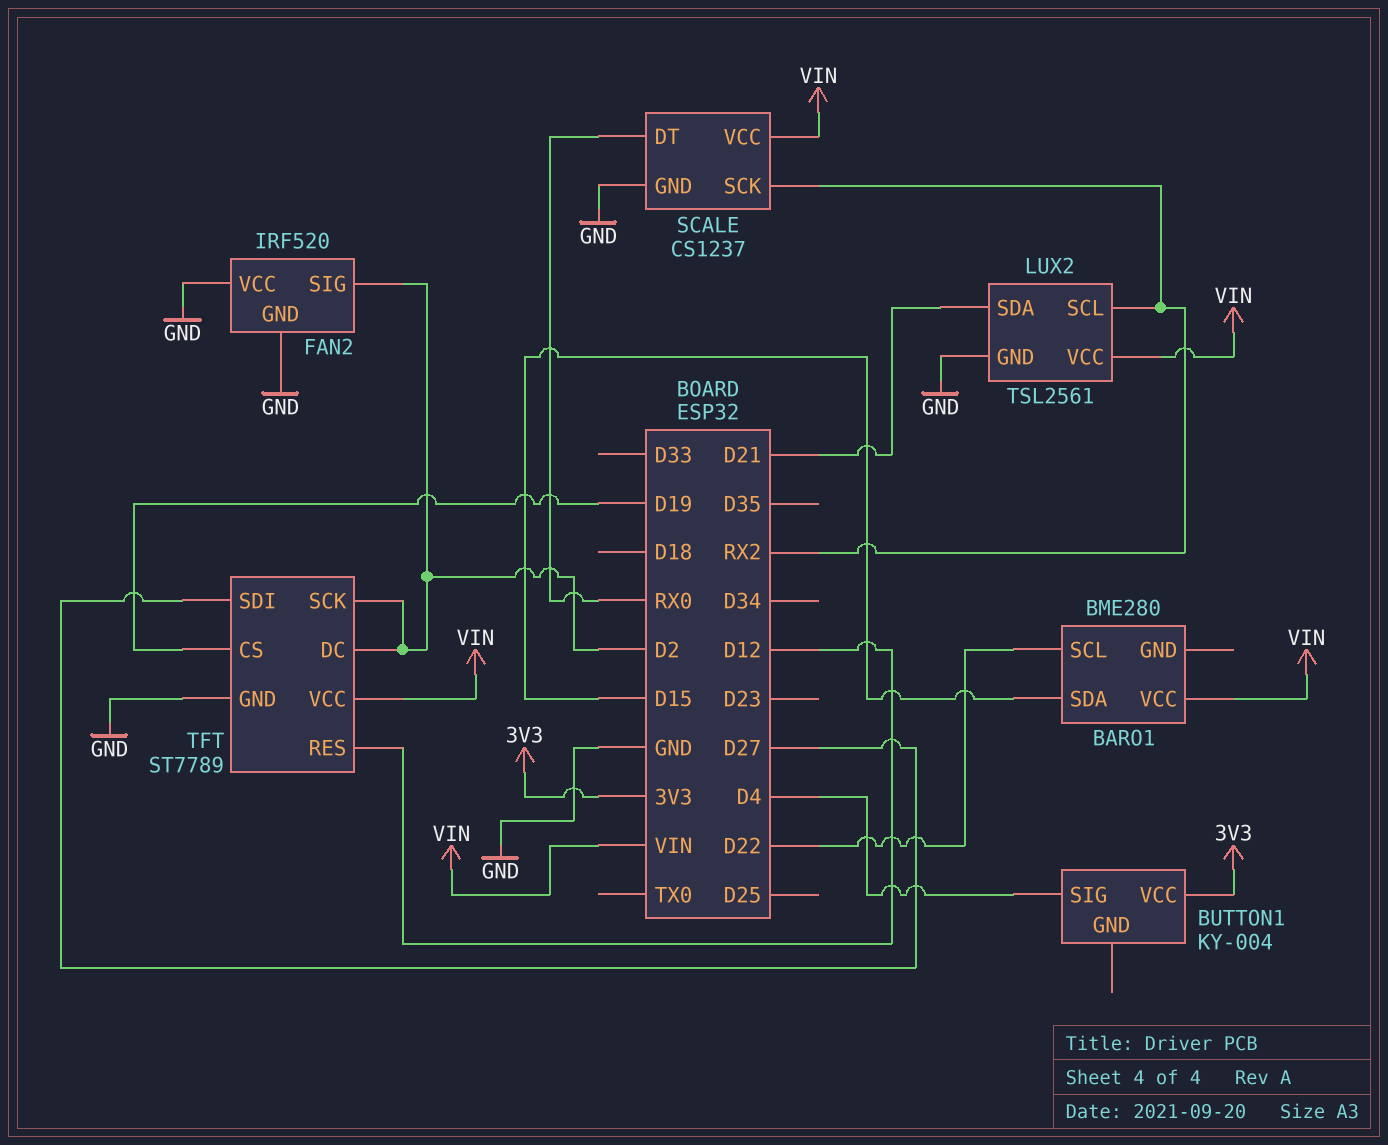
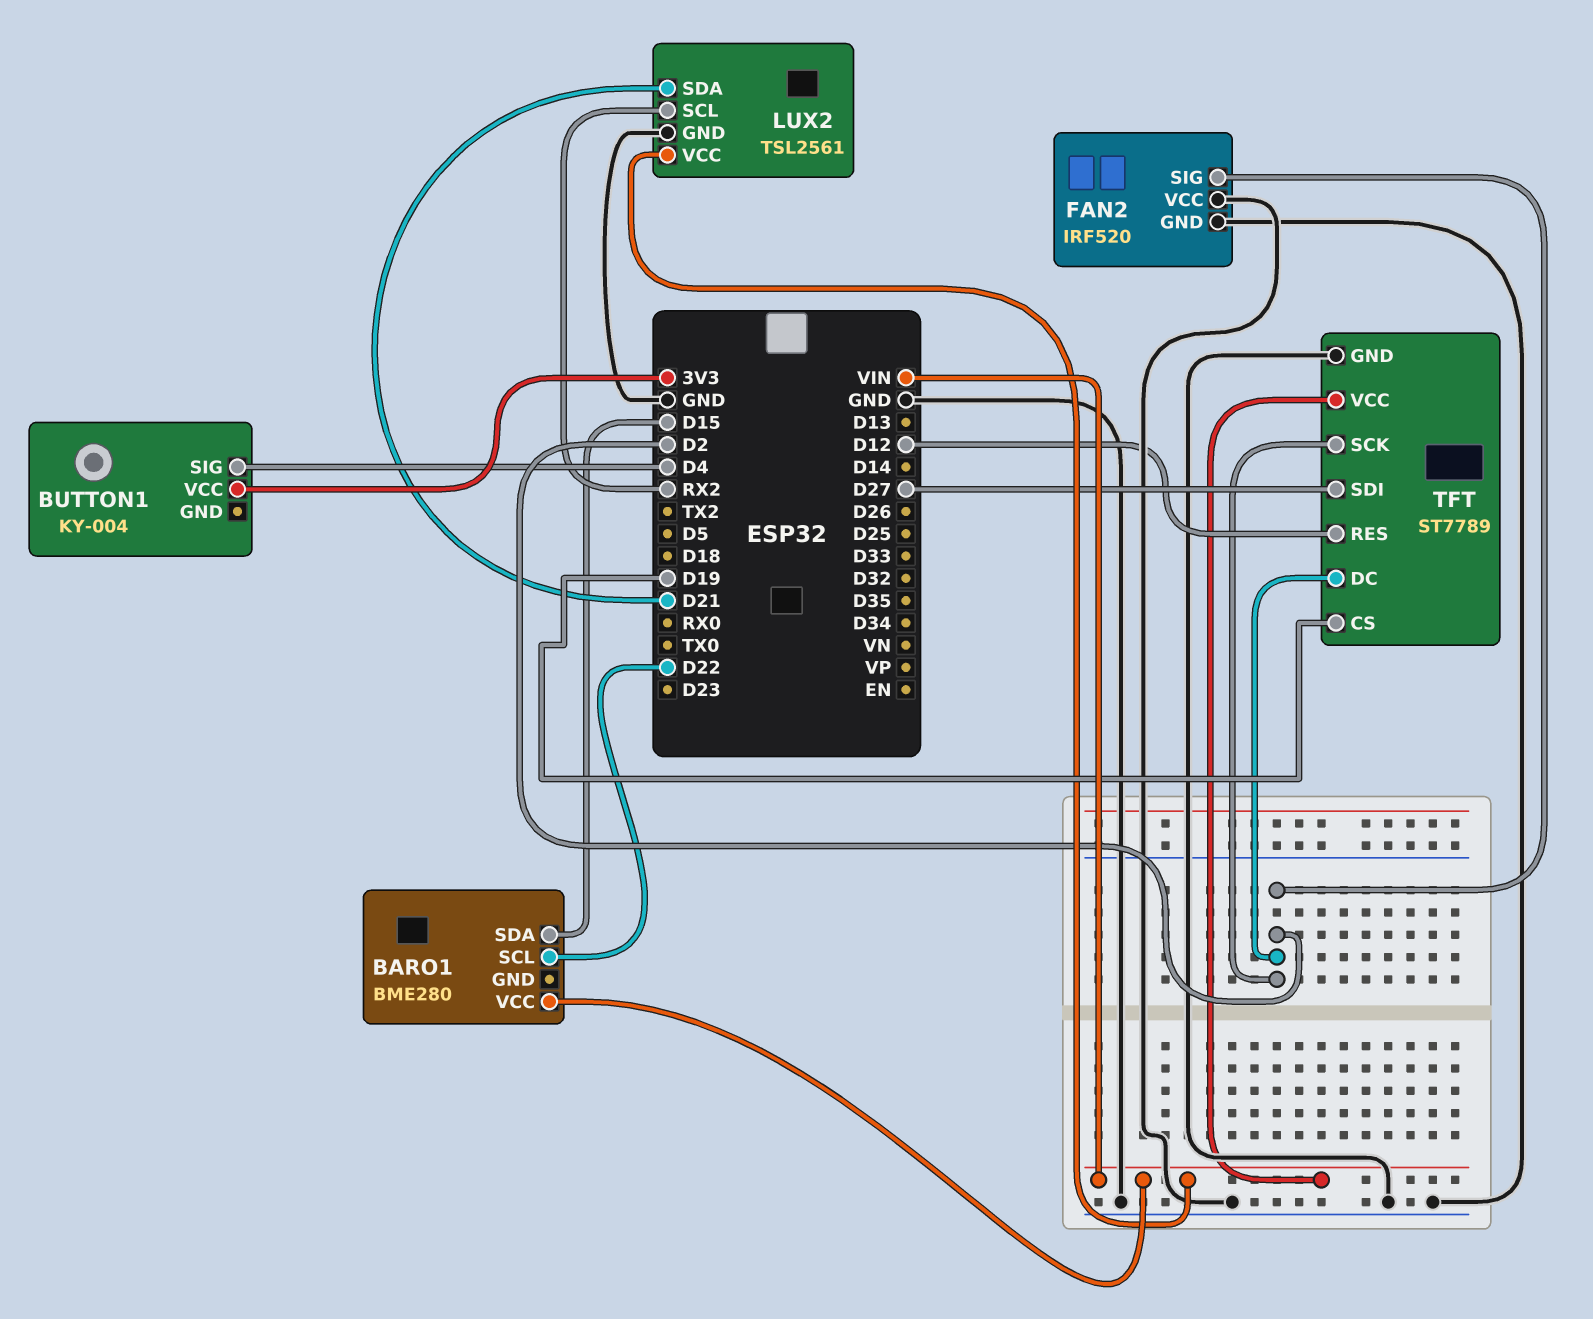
SCALE: CS1237 -> none
SCALE pin DT: RX0 -> none
SCALE pin GND: GND -> none
SCALE pin SCK: RX2 -> none
SCALE pin VCC: VIN -> none

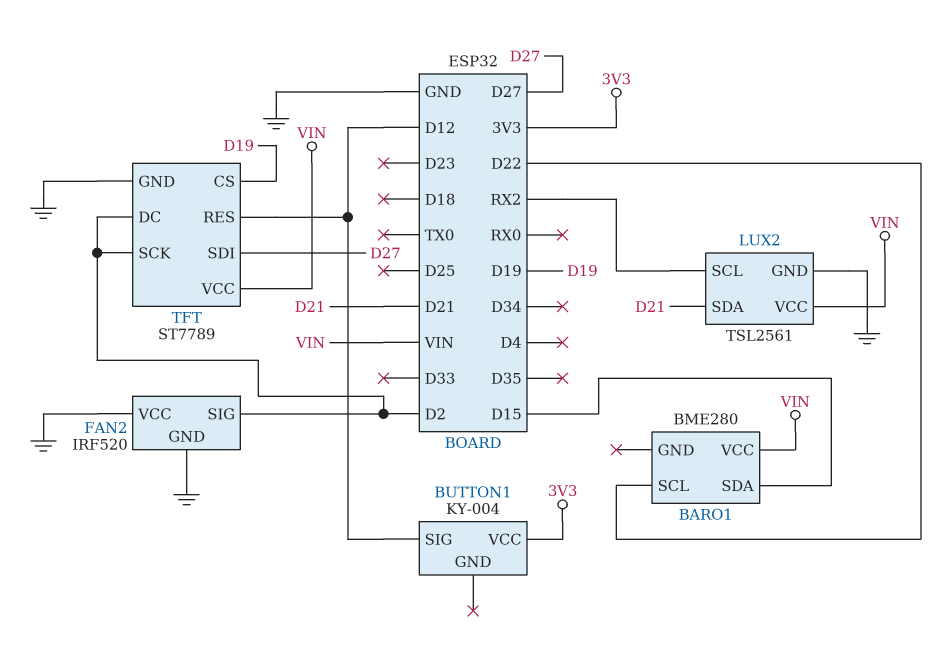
BUTTON1 pin SIG: D4 -> D12

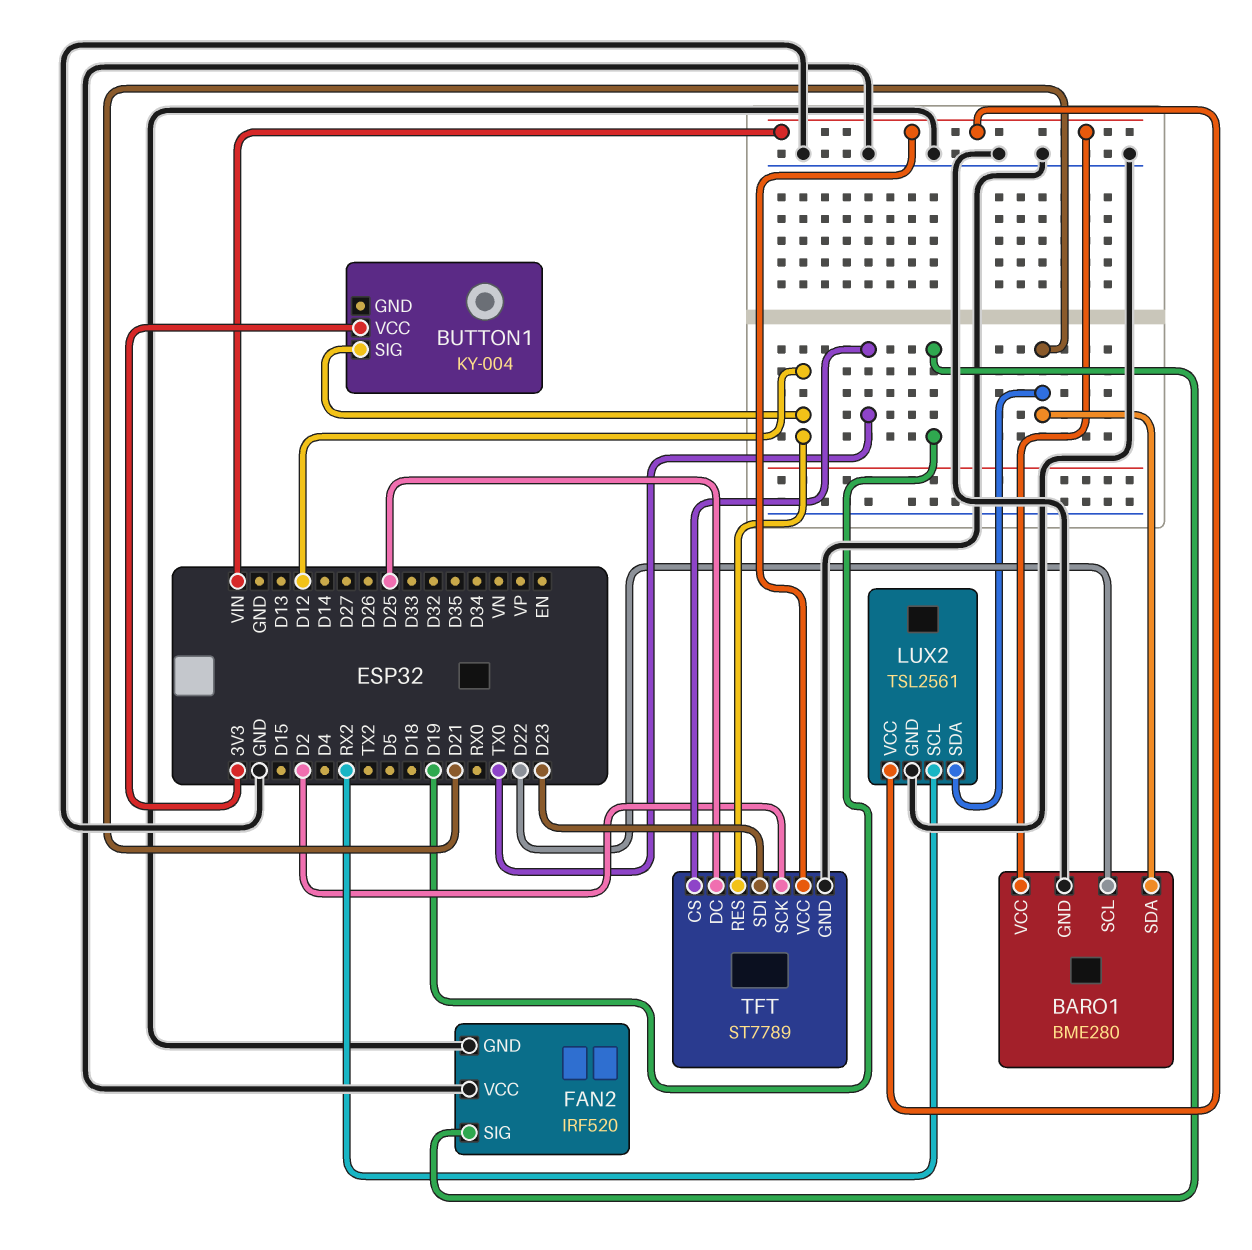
BARO1 pin GND: none -> GND
BARO1 pin SDA: D15 -> D21
FAN2 pin SIG: D2 -> D19
TFT pin CS: D19 -> TX0
TFT pin DC: D2 -> D25
TFT pin SDI: D27 -> D23

